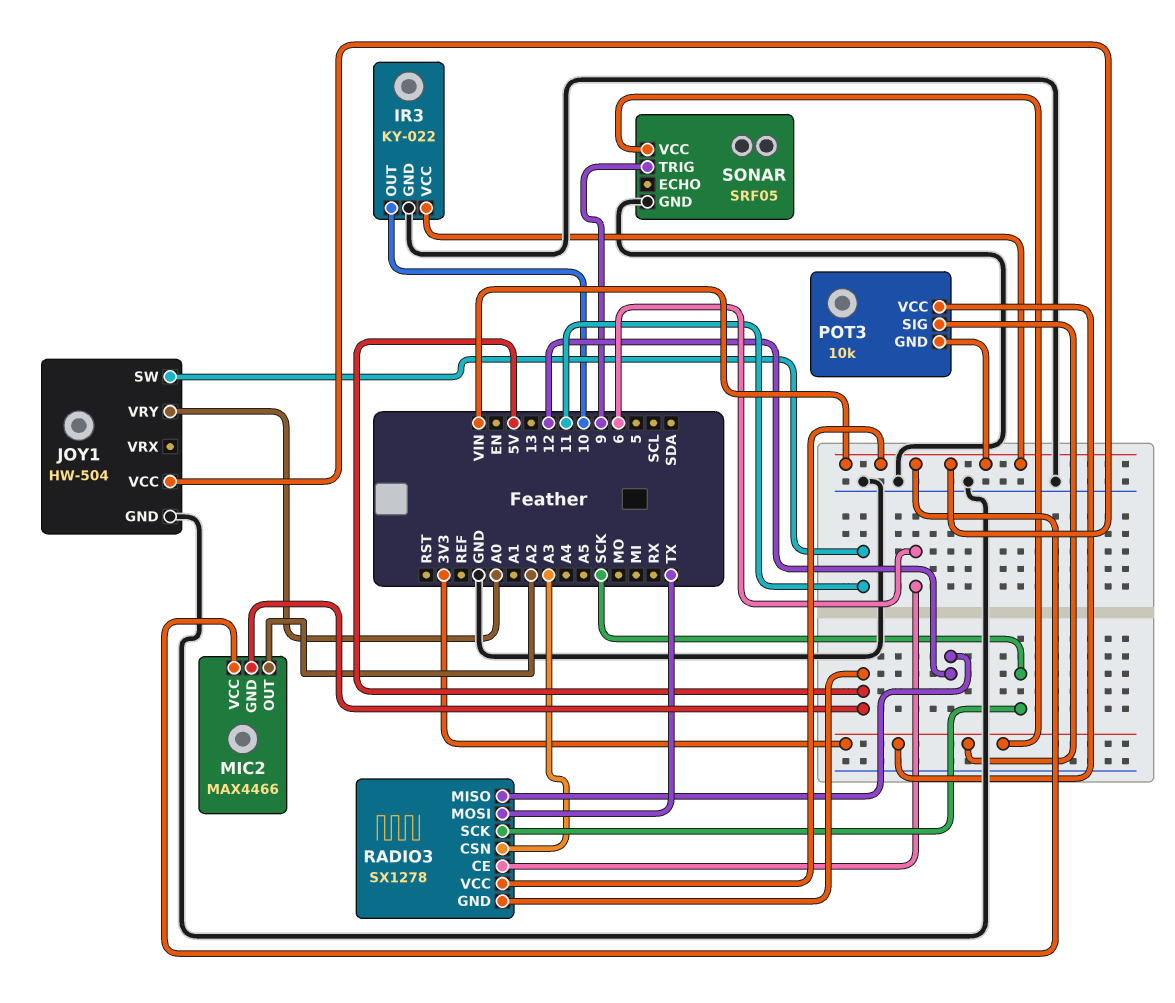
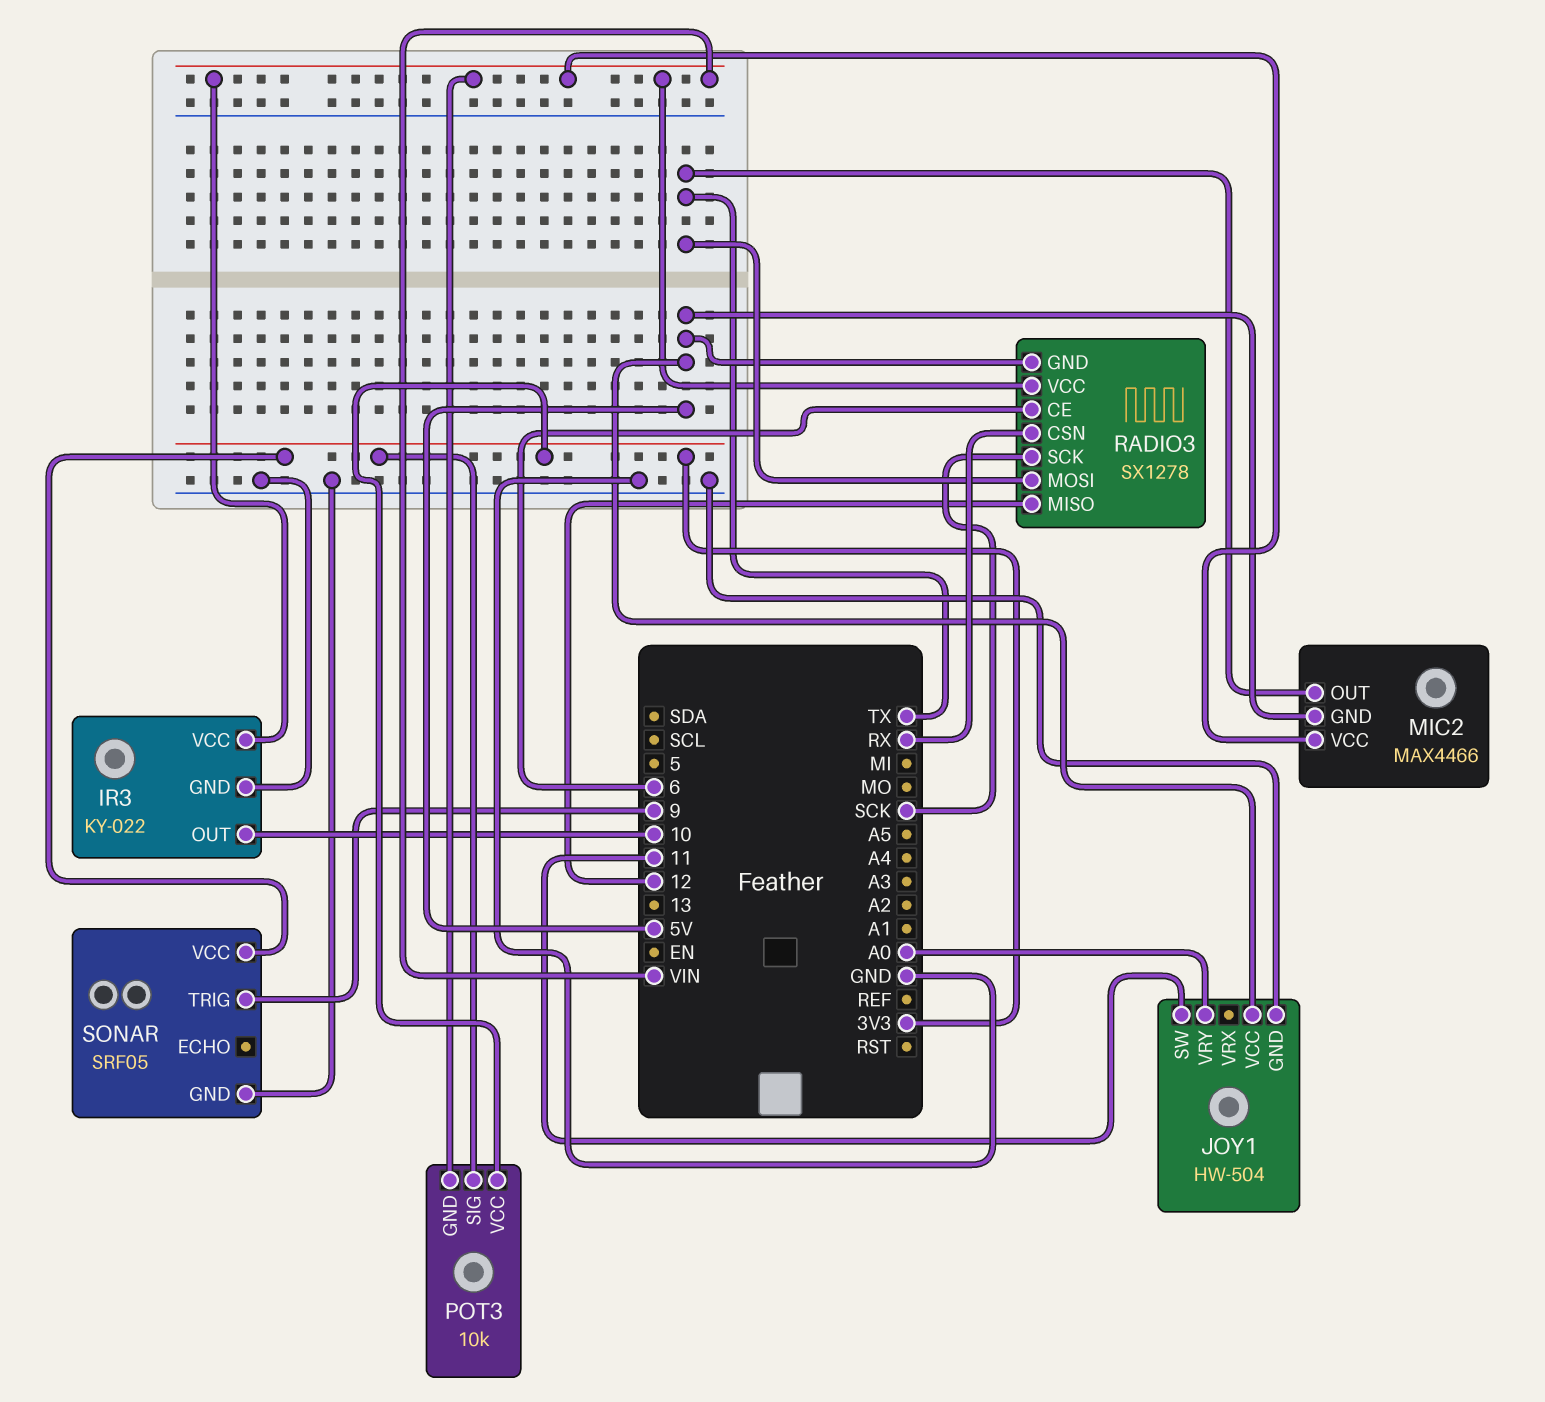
JOY1 pin VCC: VIN -> 5V
MIC2 pin OUT: A2 -> TX
RADIO3 pin CSN: A3 -> RX

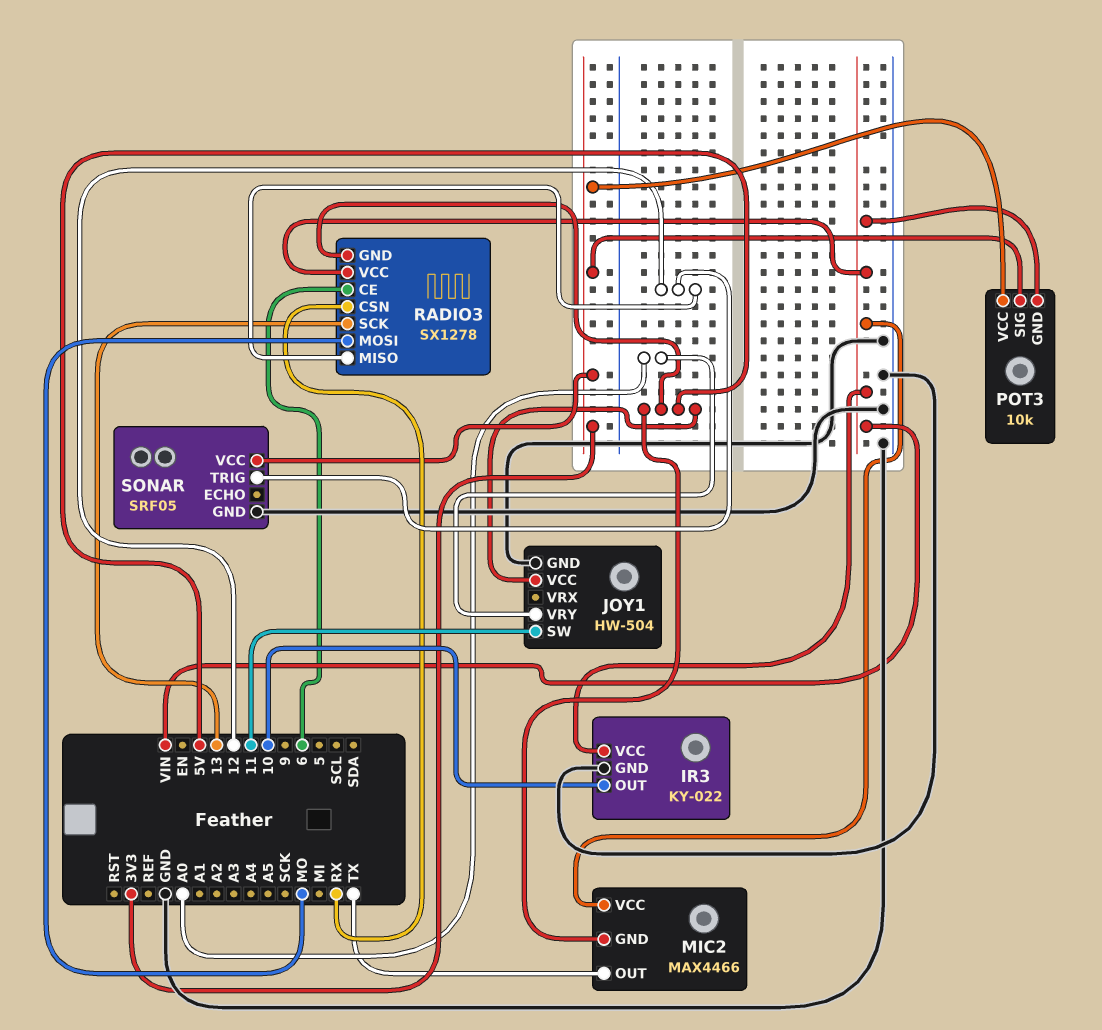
RADIO3 pin MOSI: TX -> MO
RADIO3 pin SCK: SCK -> 13
SONAR pin TRIG: 9 -> 12

